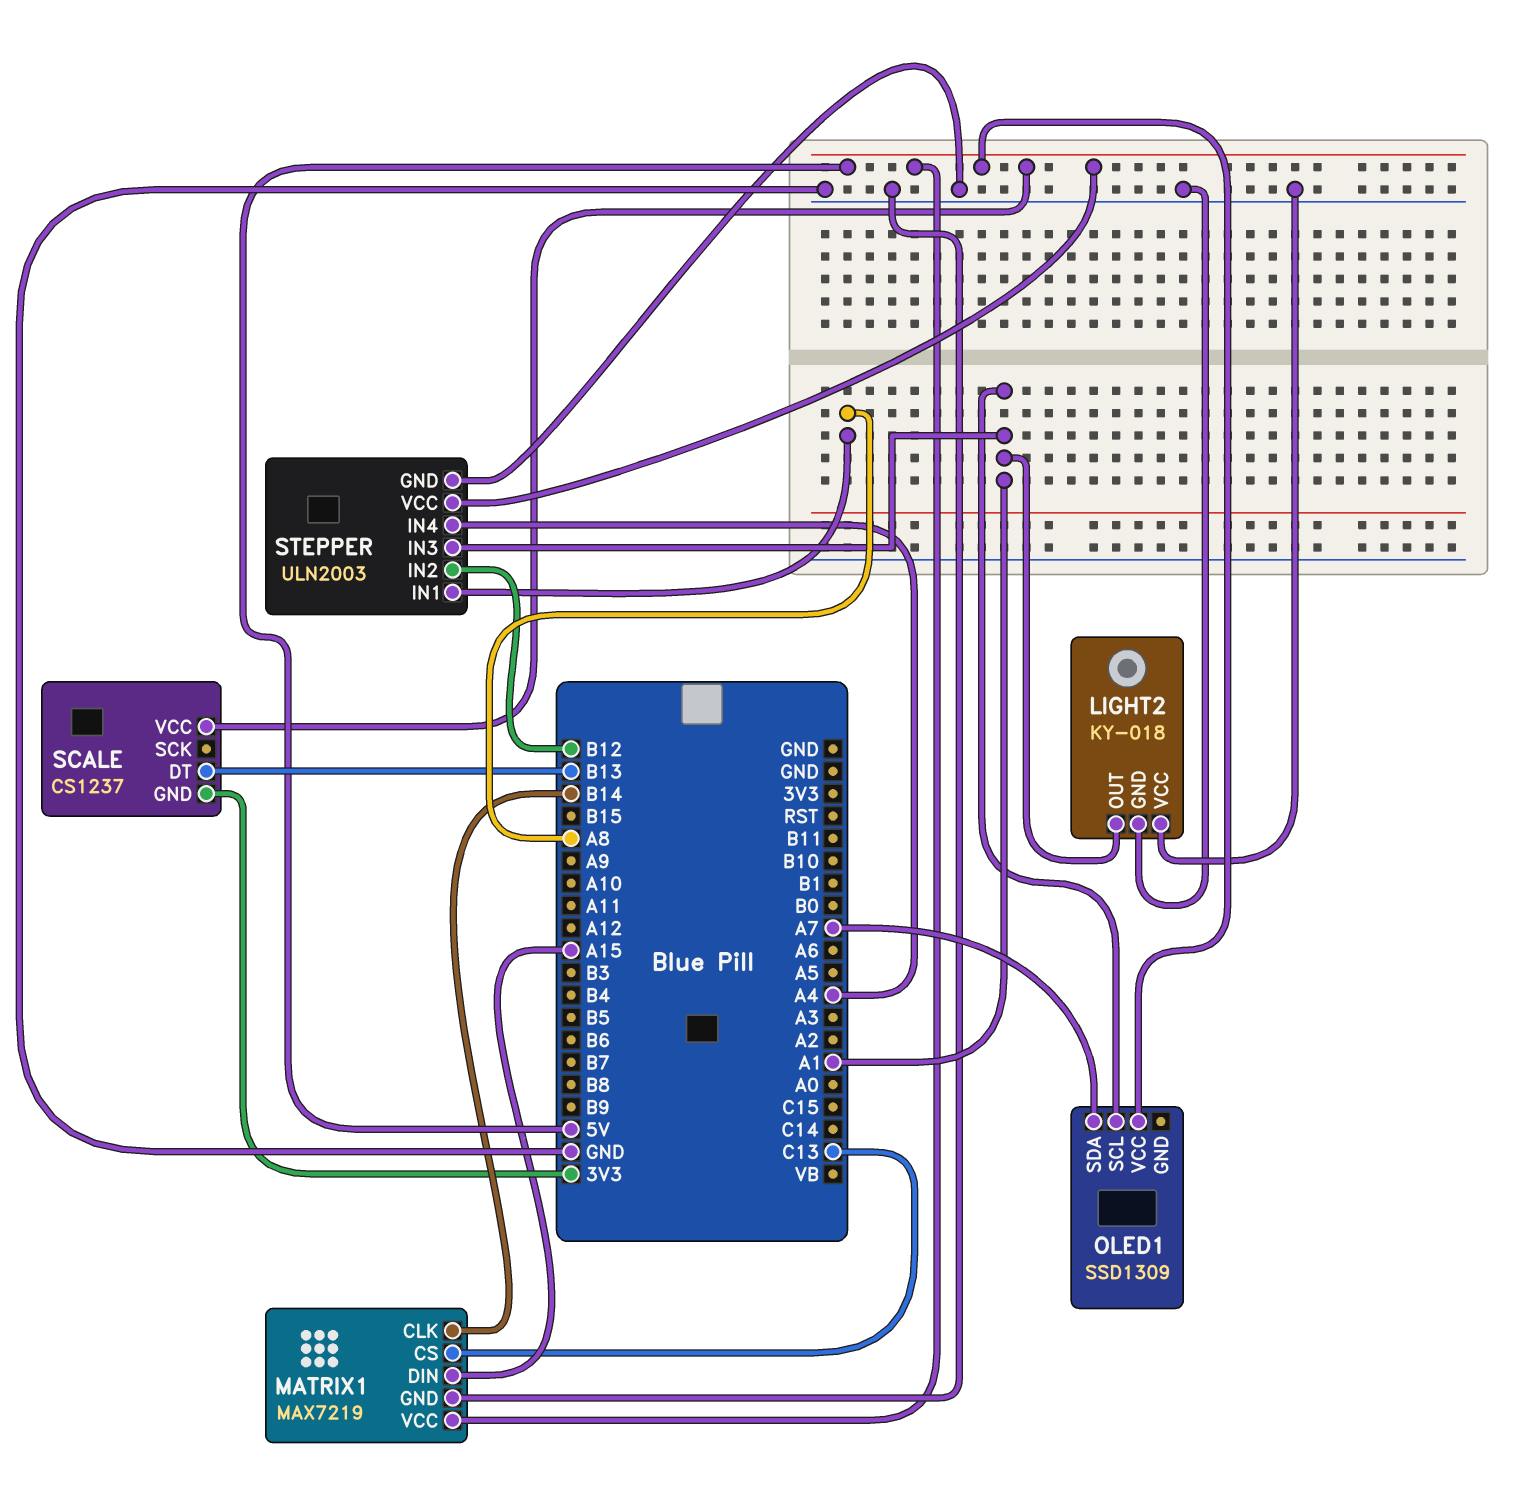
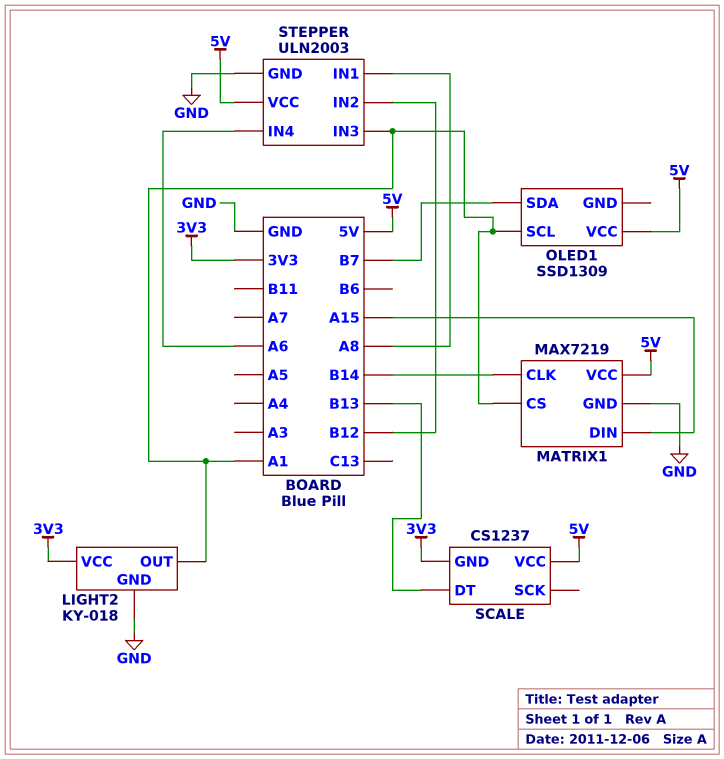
LIGHT2 pin VCC: GND -> 3V3
MATRIX1 pin CS: C13 -> A1
OLED1 pin SDA: A7 -> B7
STEPPER pin IN4: A4 -> A6

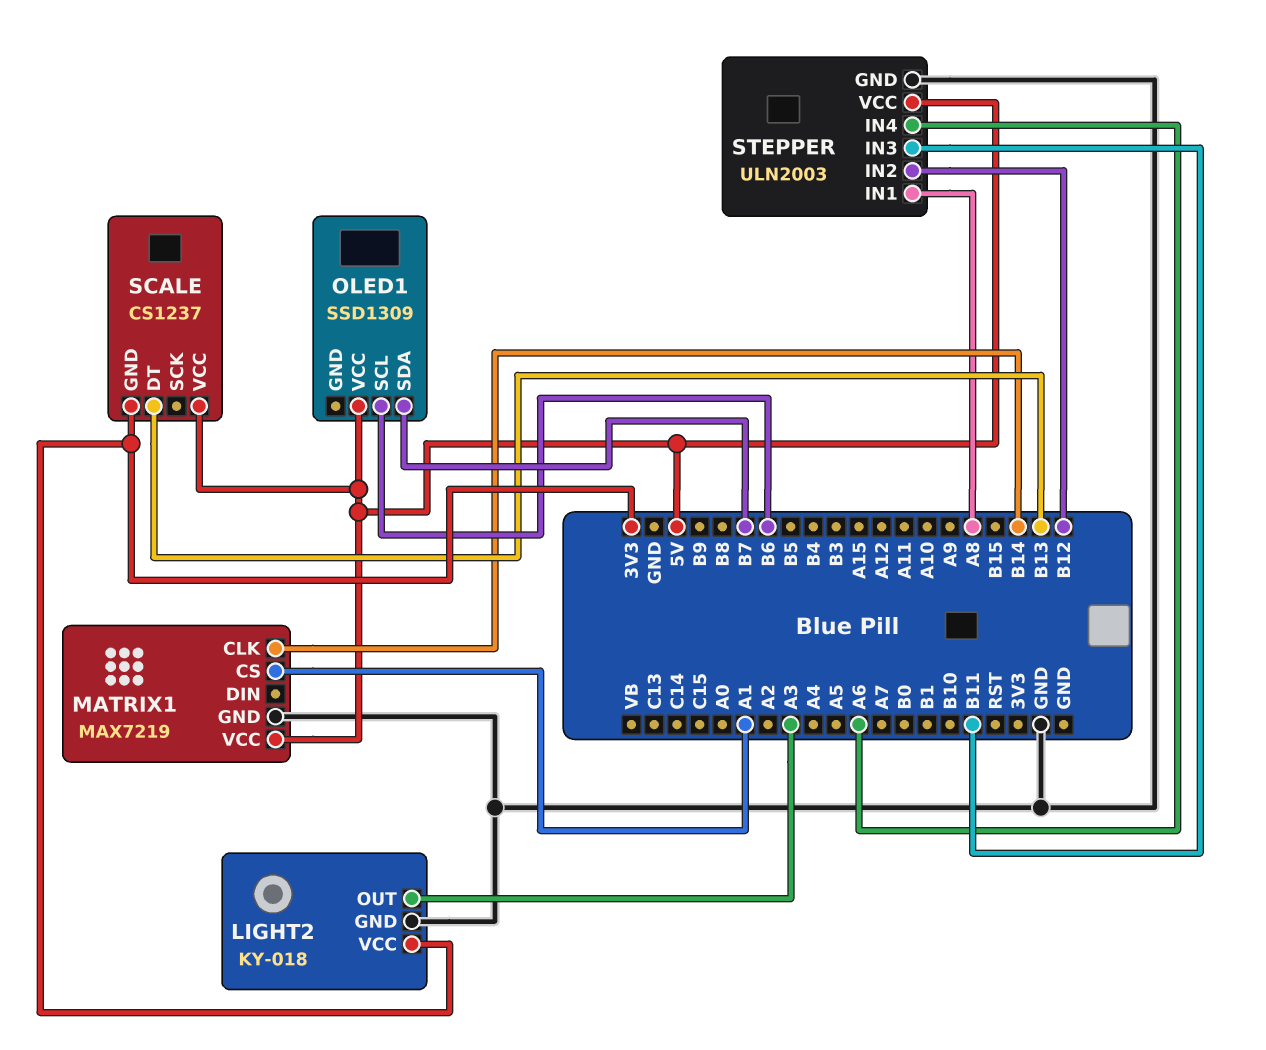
LIGHT2 pin OUT: A1 -> A3
MATRIX1 pin DIN: A15 -> none
OLED1 pin SCL: A1 -> B6
STEPPER pin IN3: A1 -> B11

